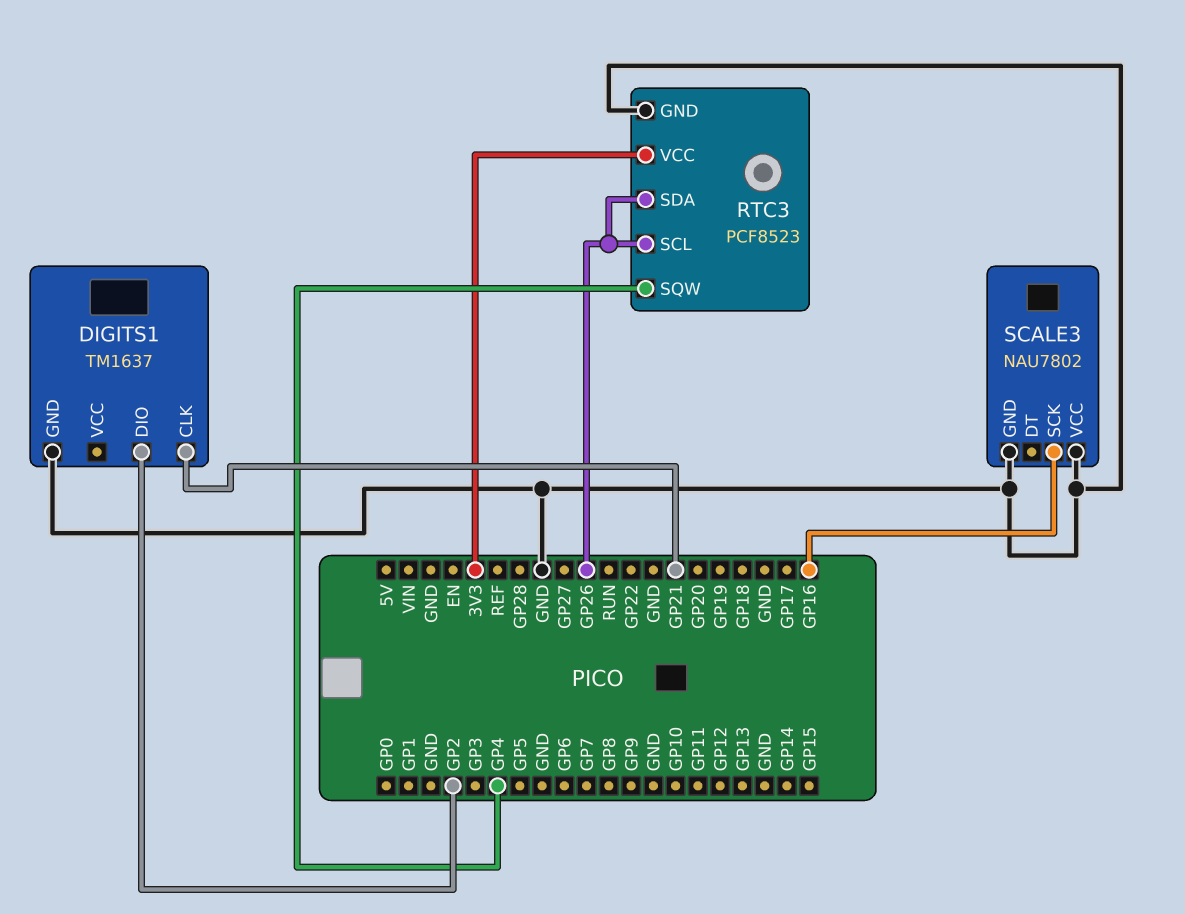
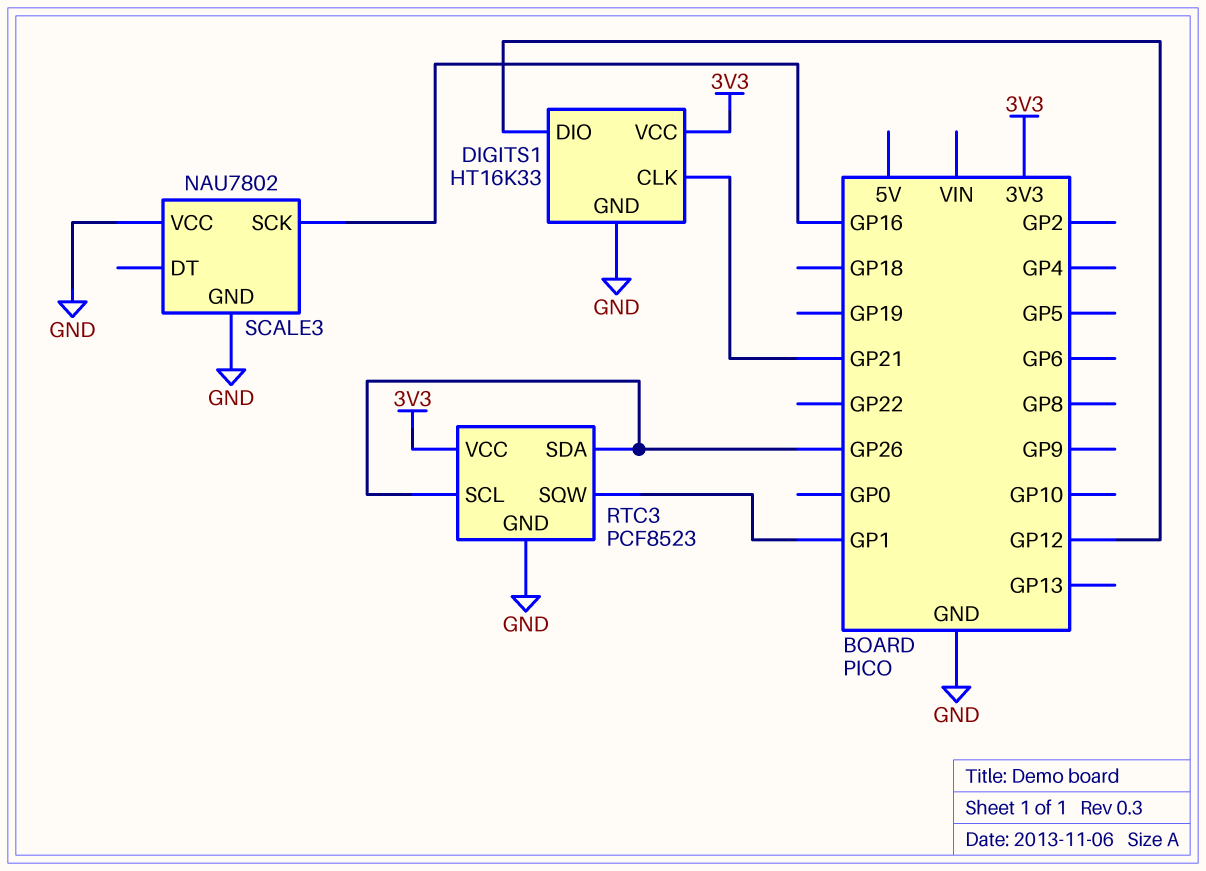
DIGITS1: TM1637 -> HT16K33
DIGITS1 pin DIO: GP2 -> GP12
DIGITS1 pin VCC: none -> 3V3
RTC3 pin SQW: GP4 -> GP1

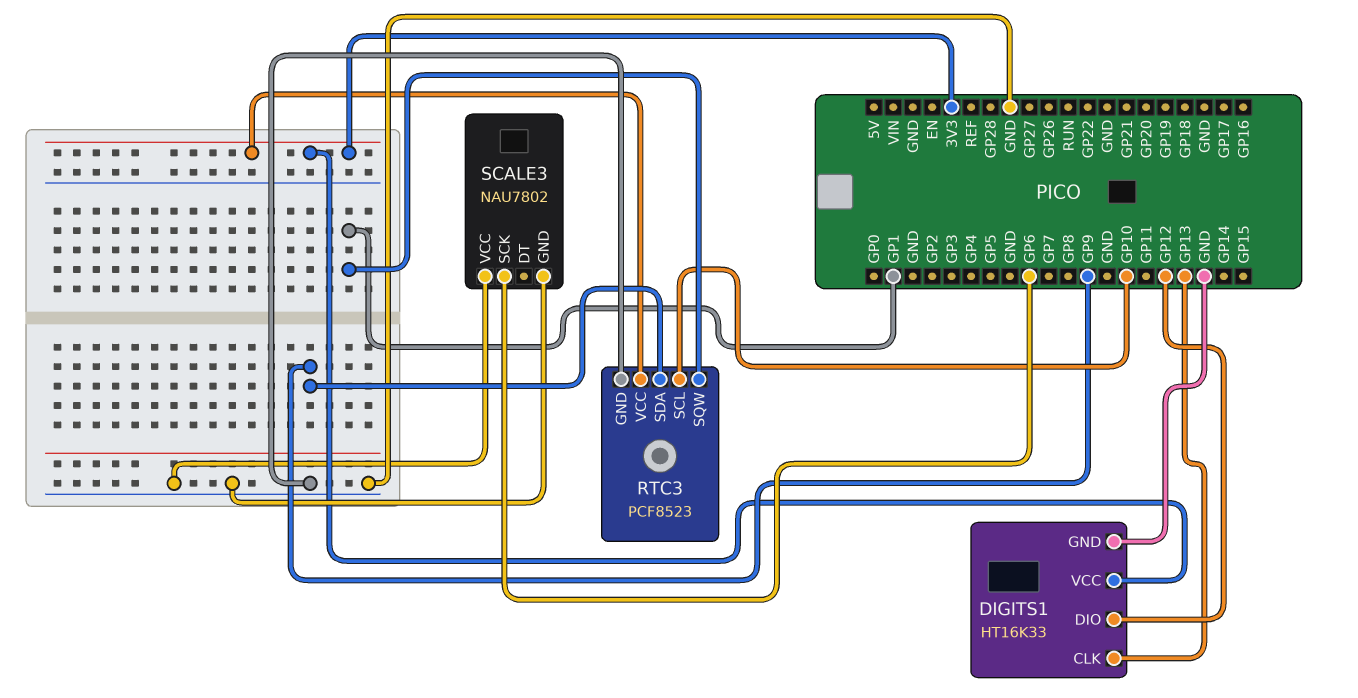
DIGITS1 pin CLK: GP21 -> GP13
RTC3 pin SCL: GP26 -> GP10
RTC3 pin SDA: GP26 -> GP9
SCALE3 pin SCK: GP16 -> GP6

